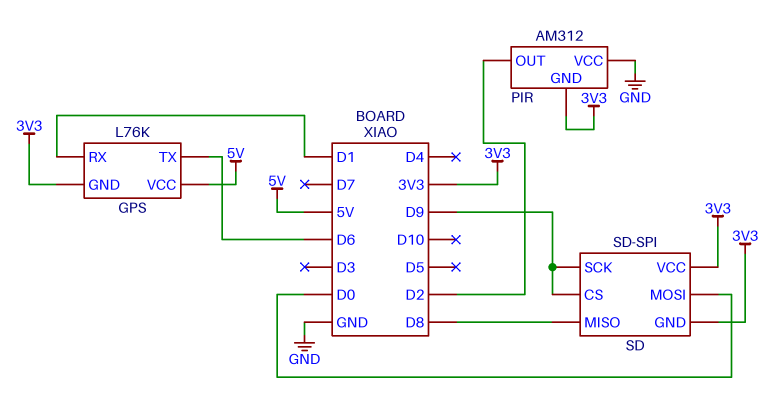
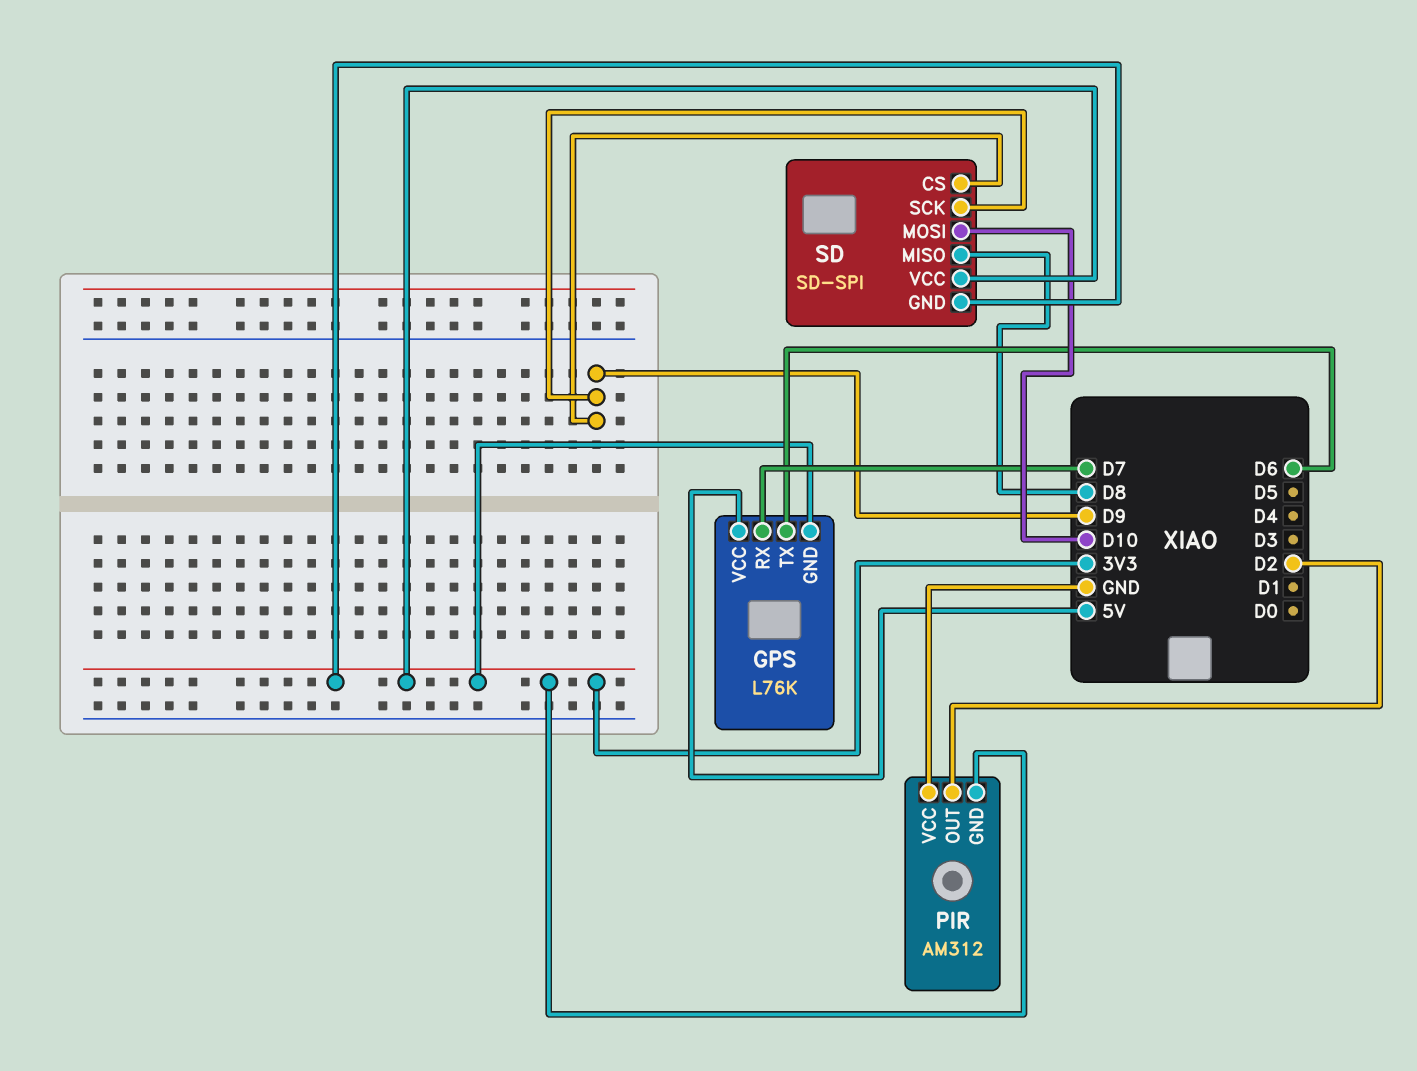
GPS pin RX: D1 -> D7
SD pin MOSI: D0 -> D10

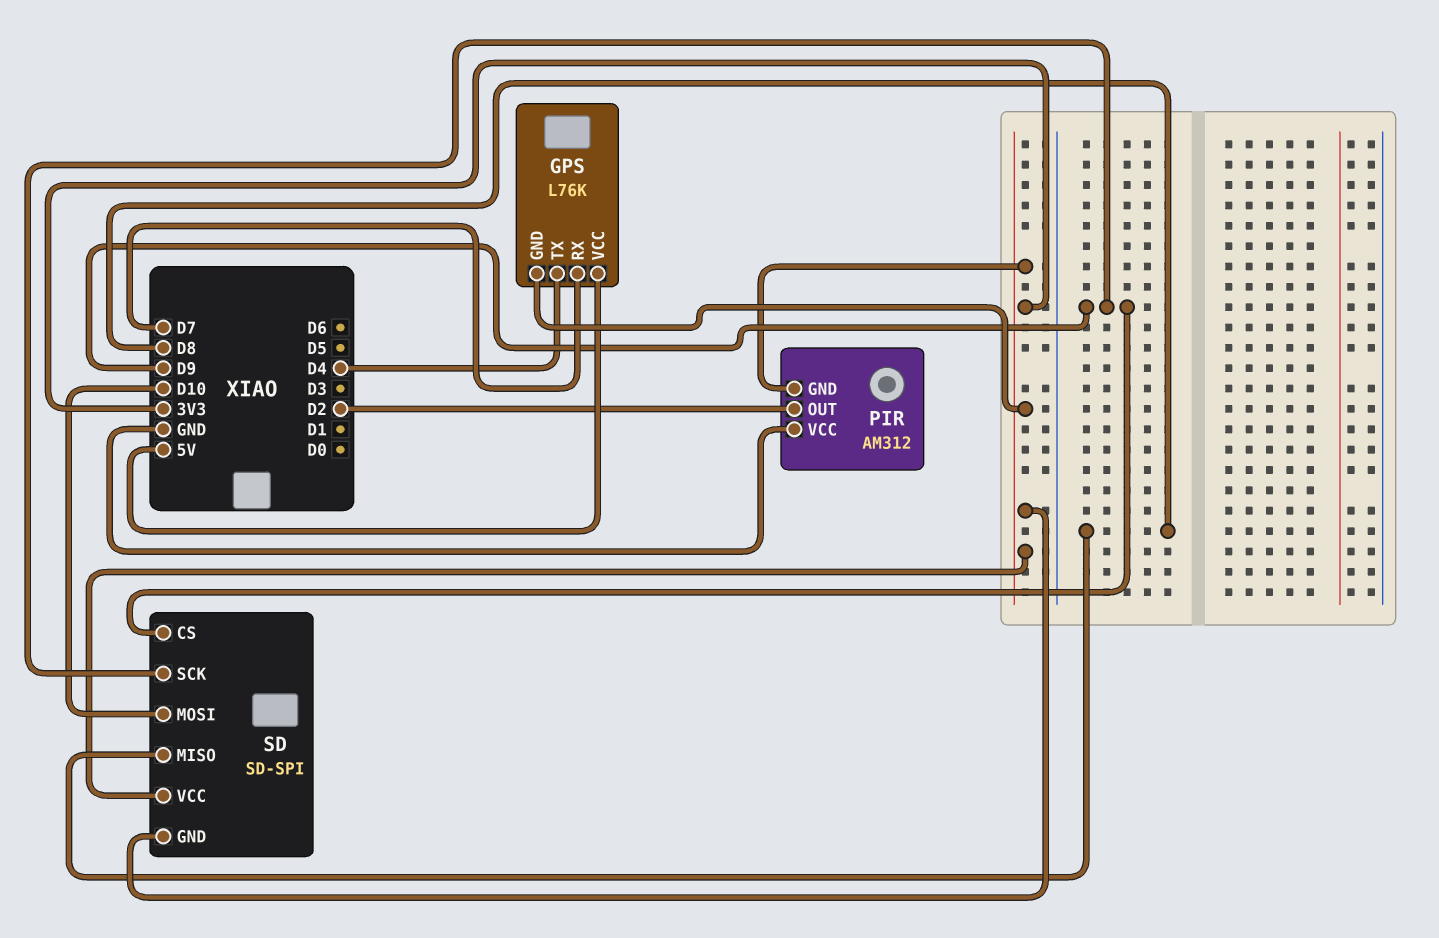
GPS pin TX: D6 -> D4

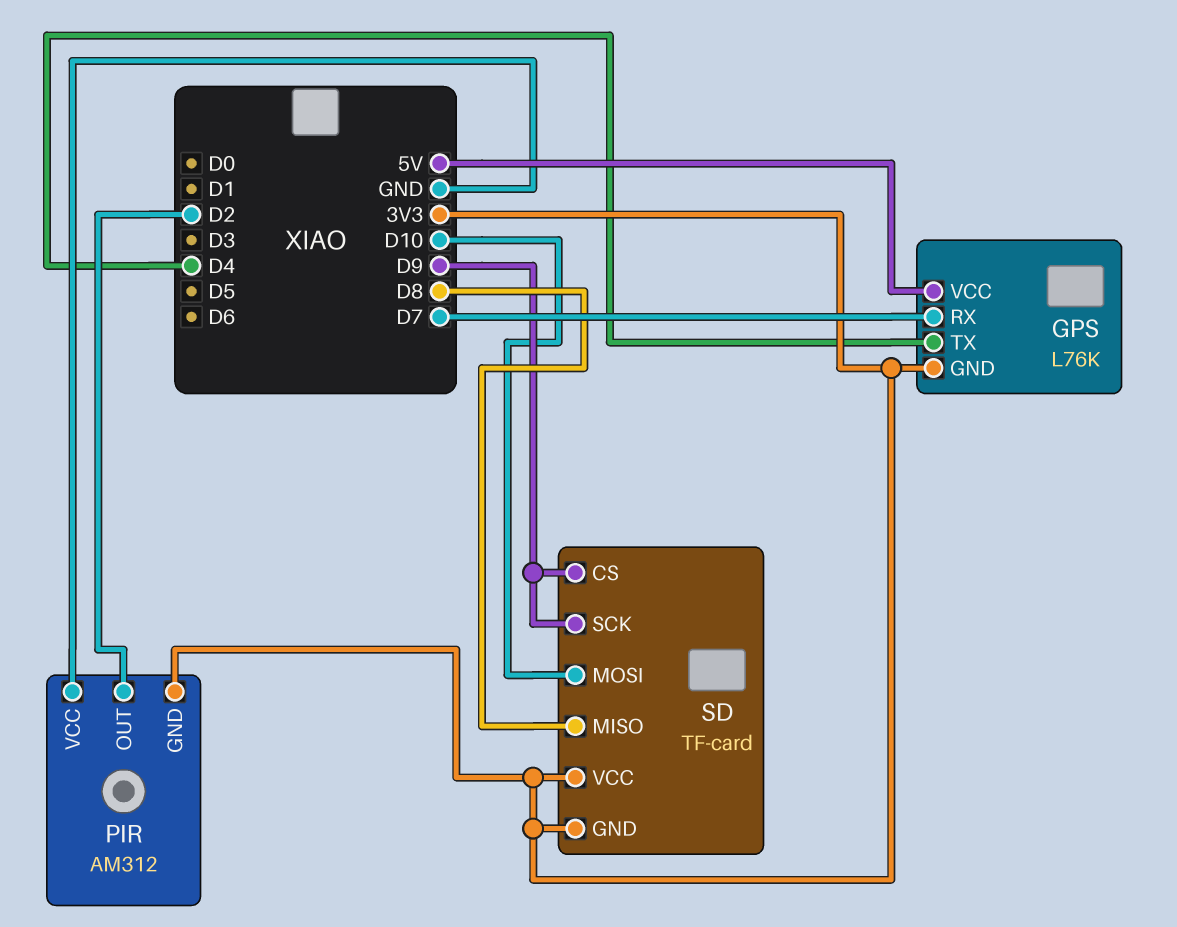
SD: SD-SPI -> TF-card

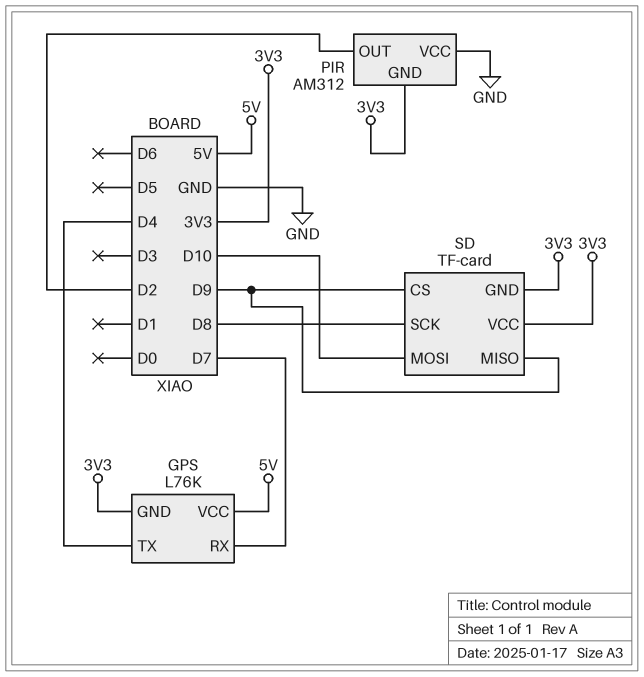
SD pin MISO: D8 -> D9
SD pin SCK: D9 -> D8

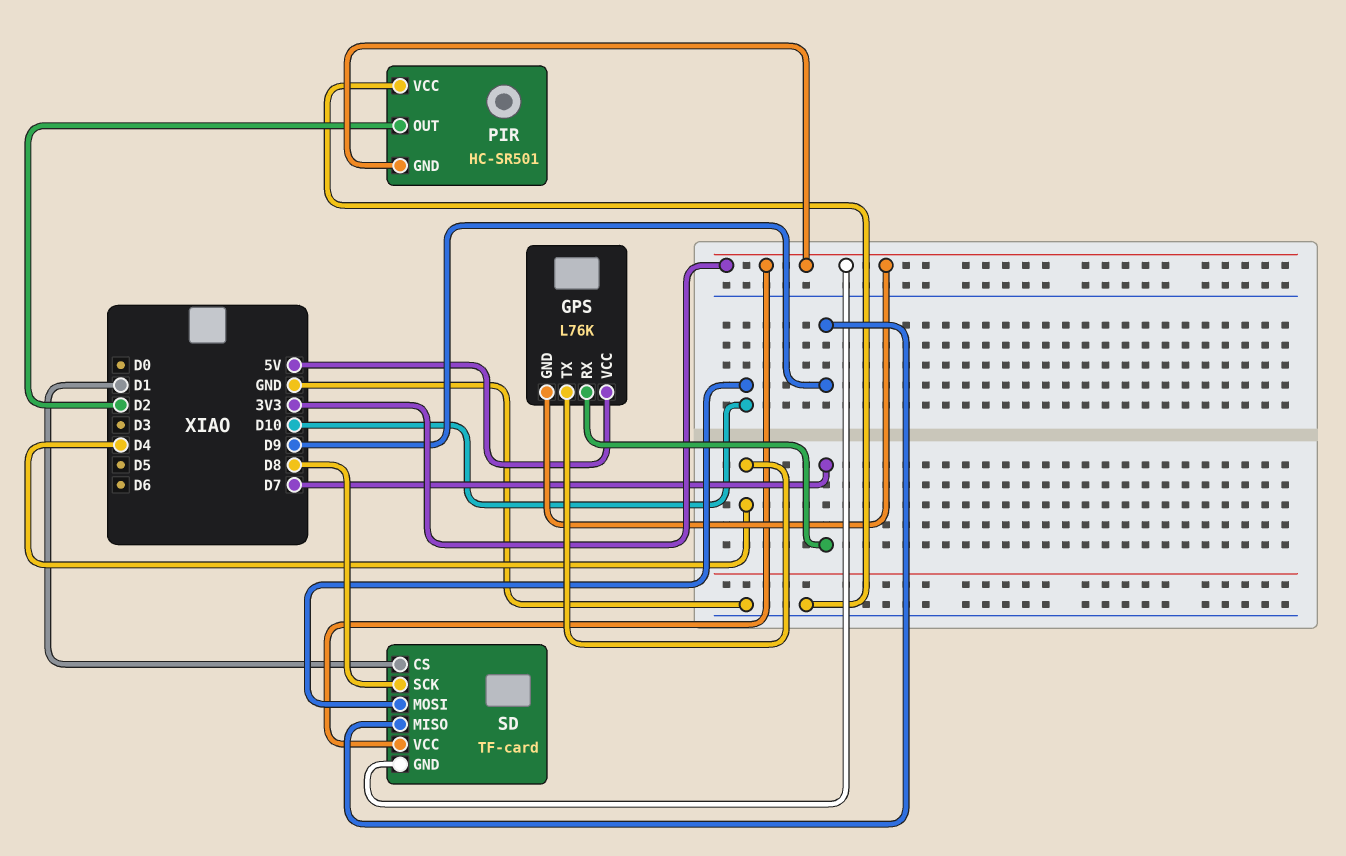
PIR: AM312 -> HC-SR501
SD pin CS: D9 -> D1

